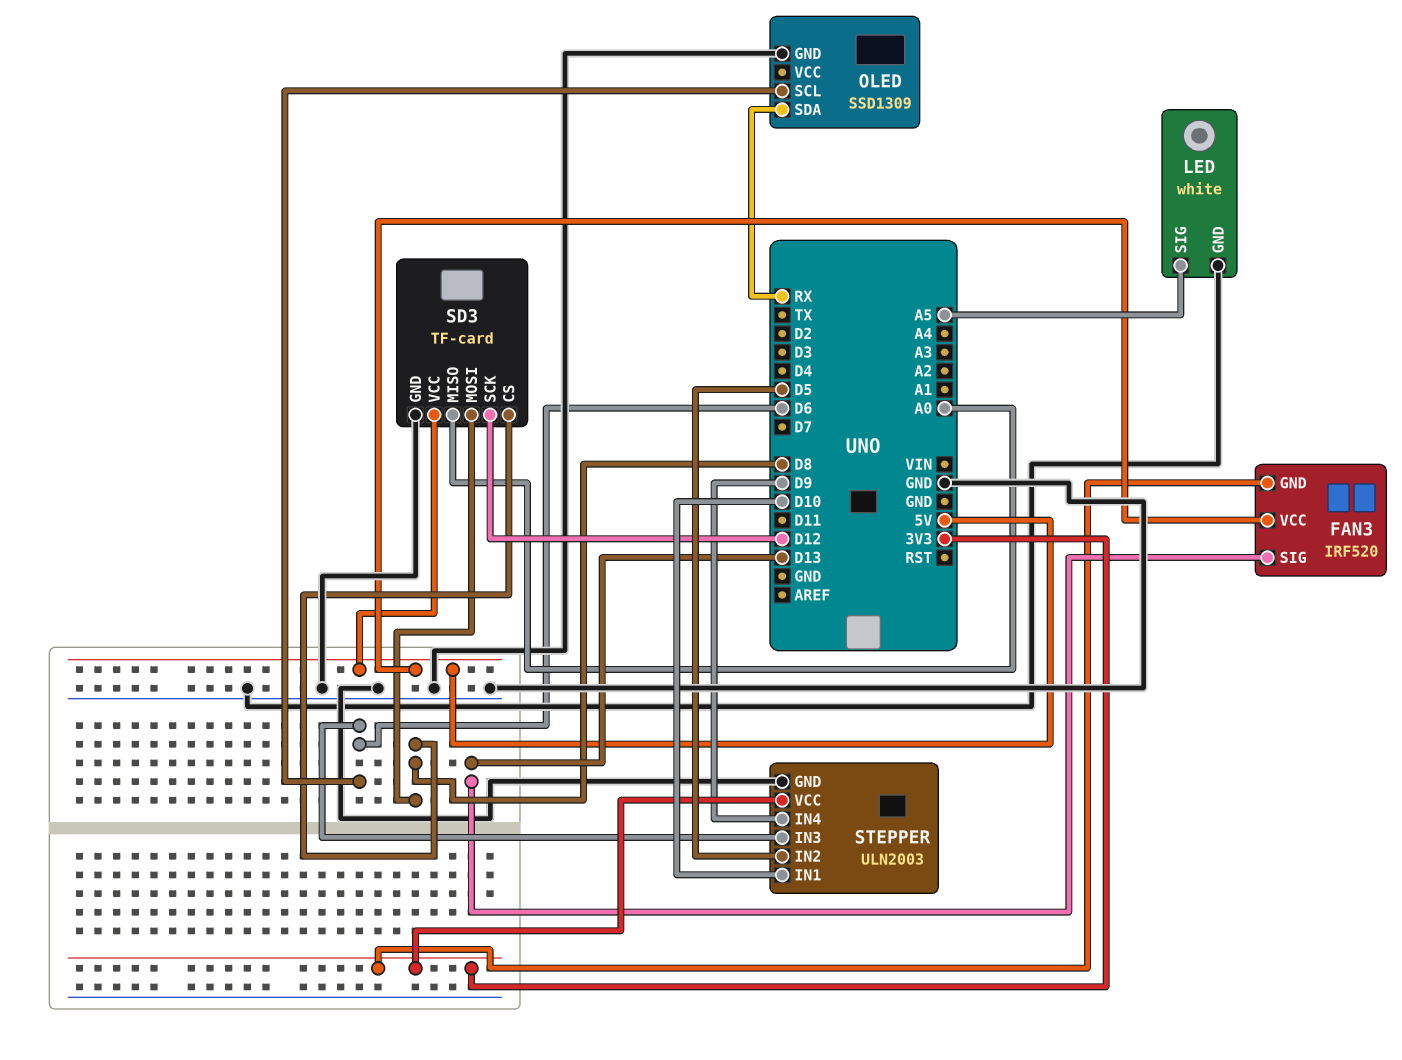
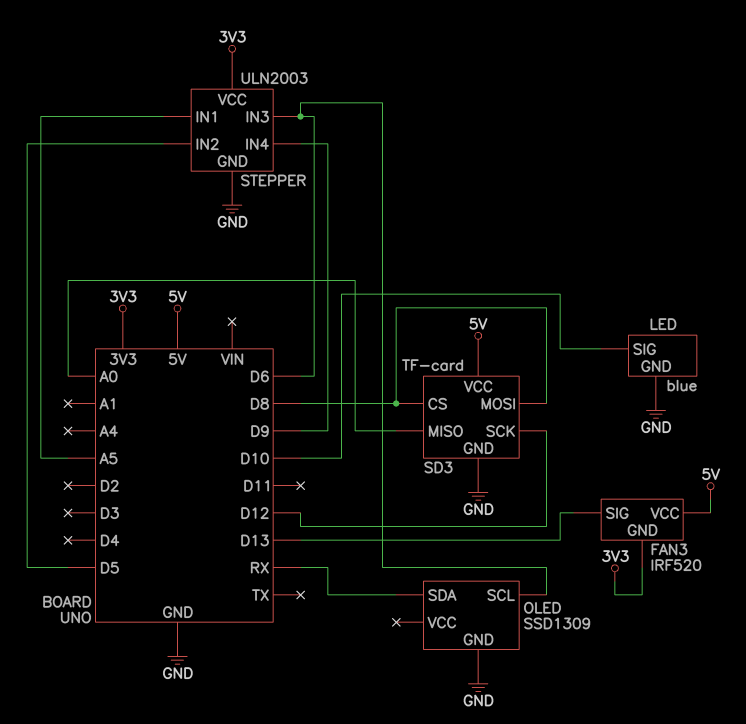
LED: white -> blue
LED pin SIG: A5 -> D10
STEPPER pin IN1: D10 -> A5

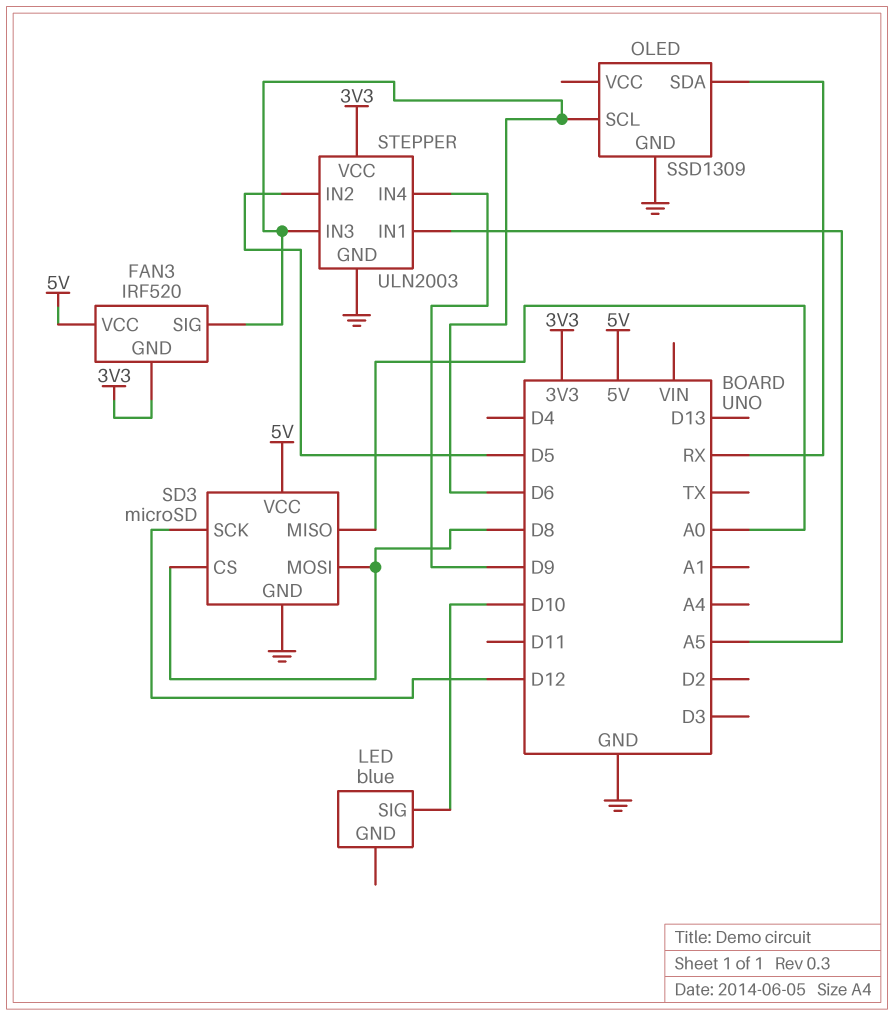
FAN3 pin SIG: D13 -> D6
LED pin GND: GND -> none
SD3: TF-card -> microSD

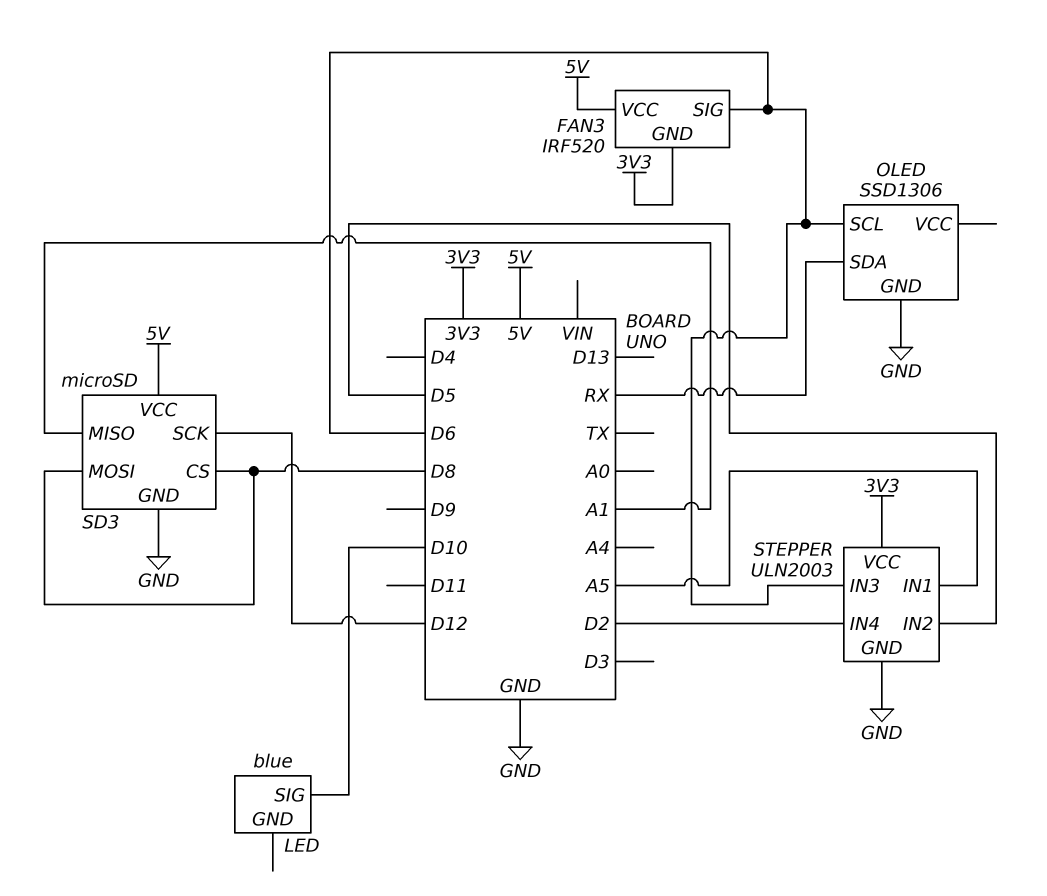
OLED: SSD1309 -> SSD1306
SD3 pin MISO: A0 -> A1
STEPPER pin IN4: D9 -> D2

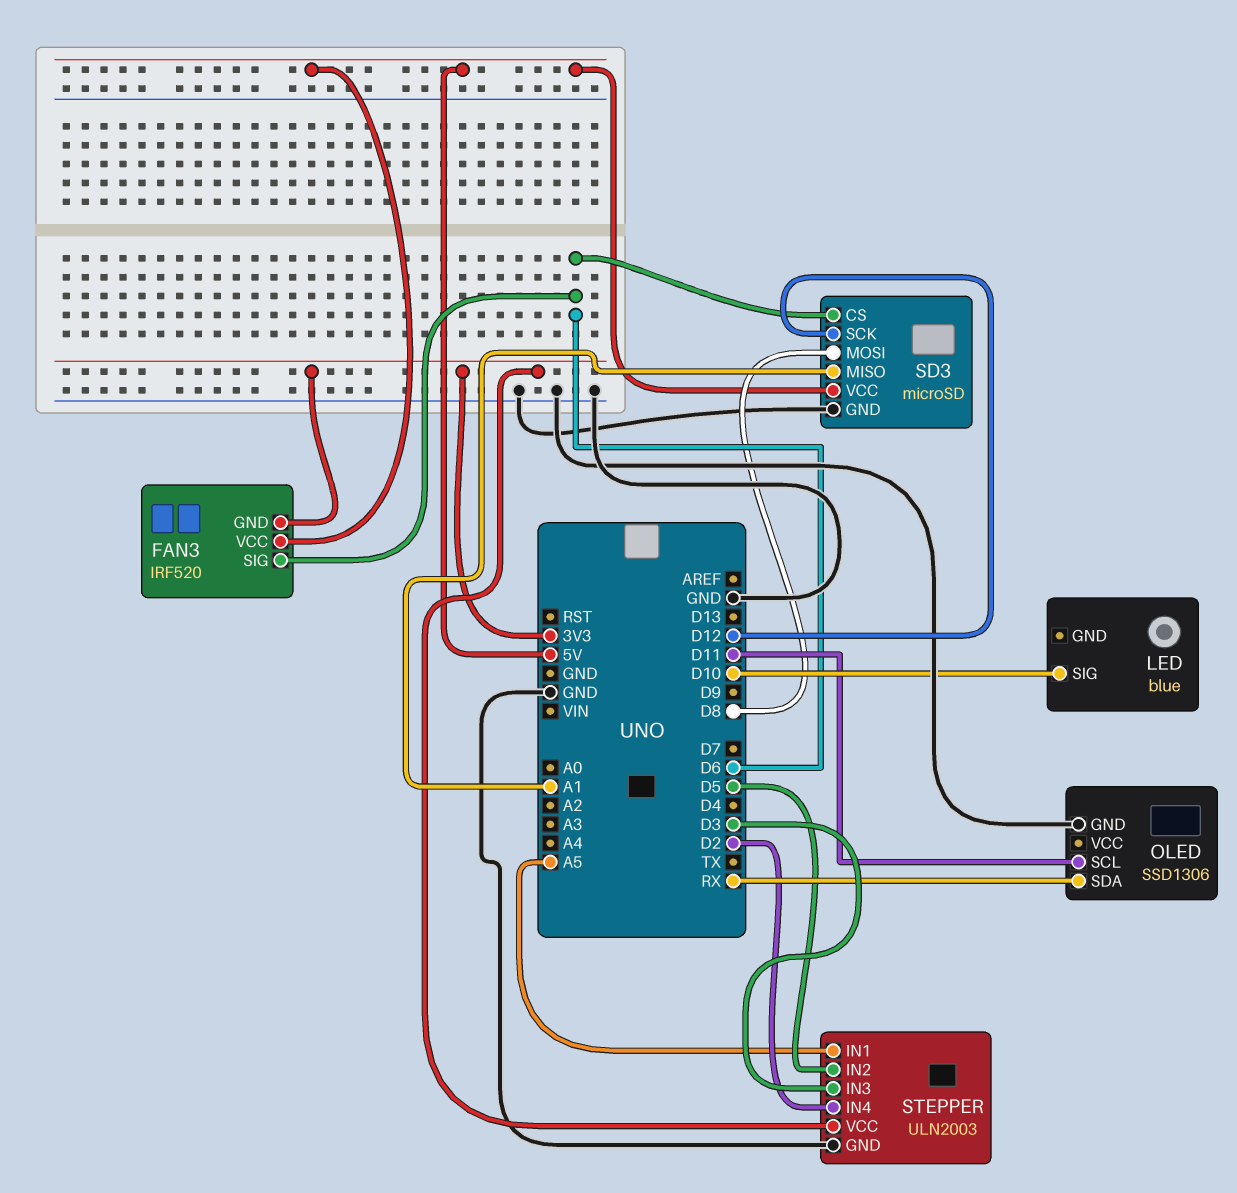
OLED pin SCL: D6 -> D11
SD3 pin CS: D8 -> D6
STEPPER pin IN3: D6 -> D3

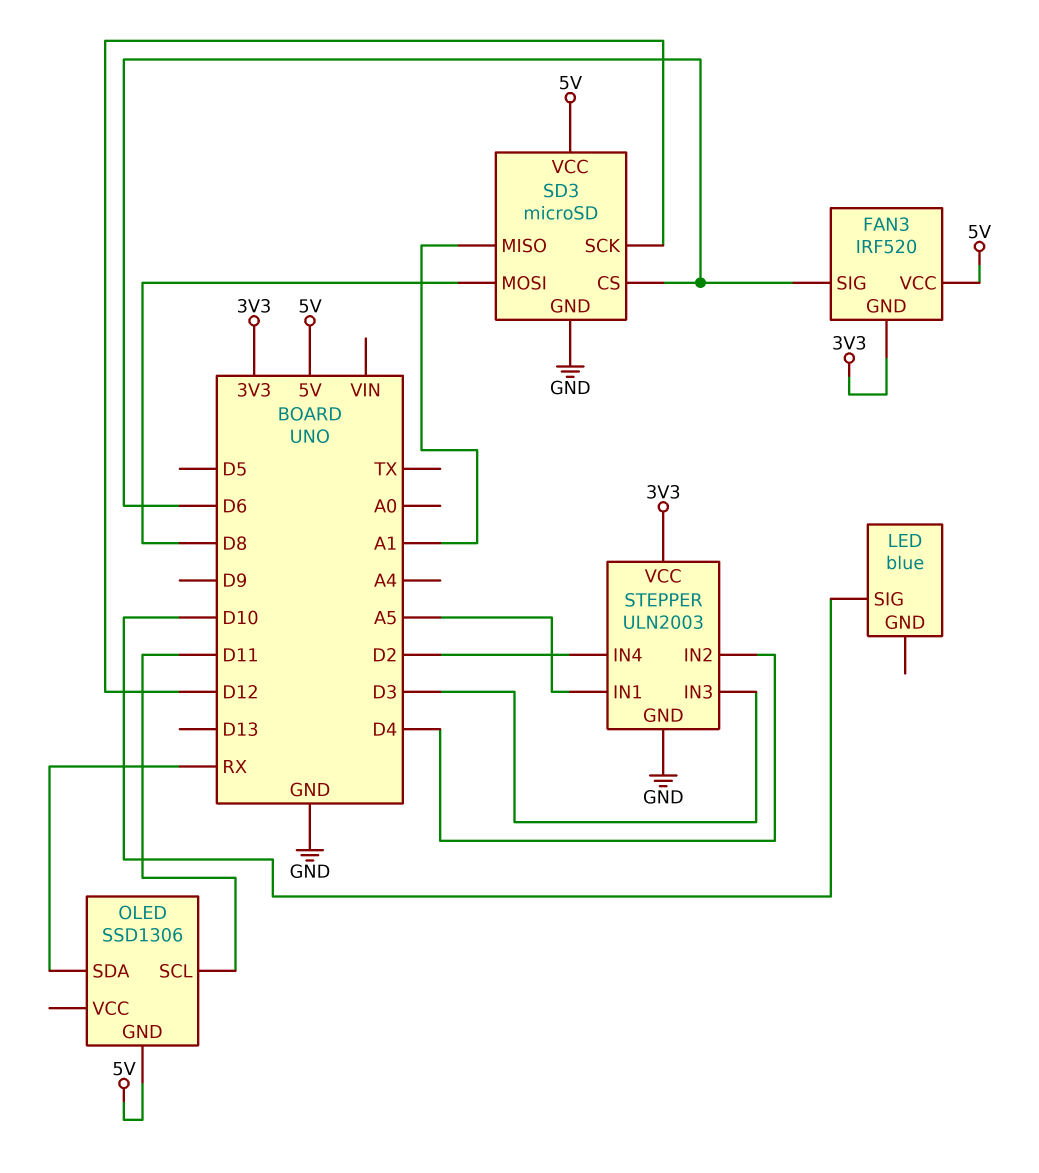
OLED pin GND: GND -> 5V
STEPPER pin IN2: D5 -> D4

